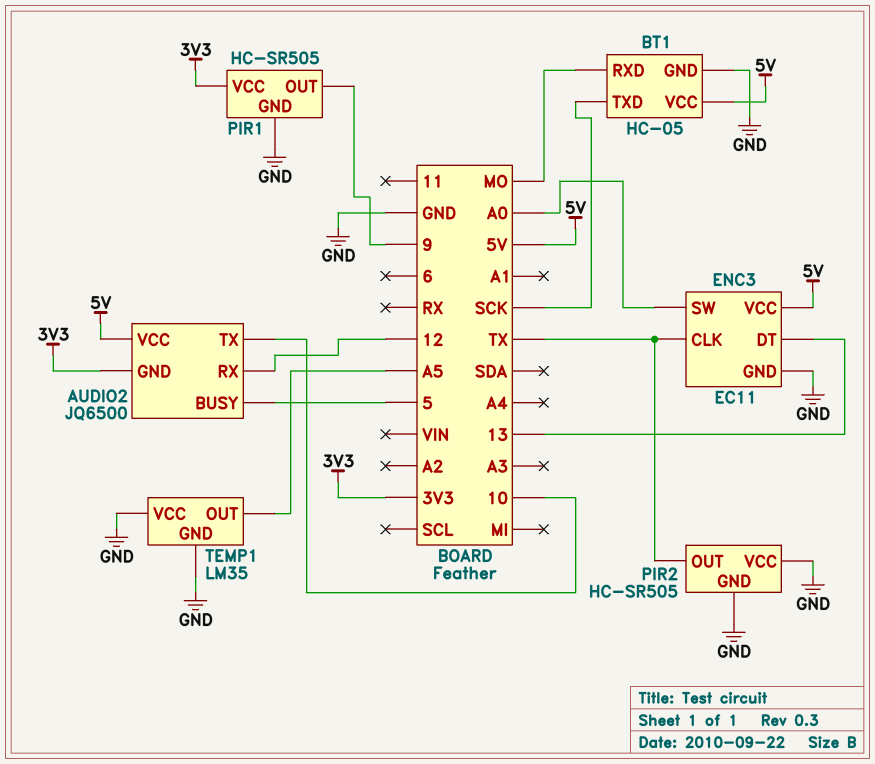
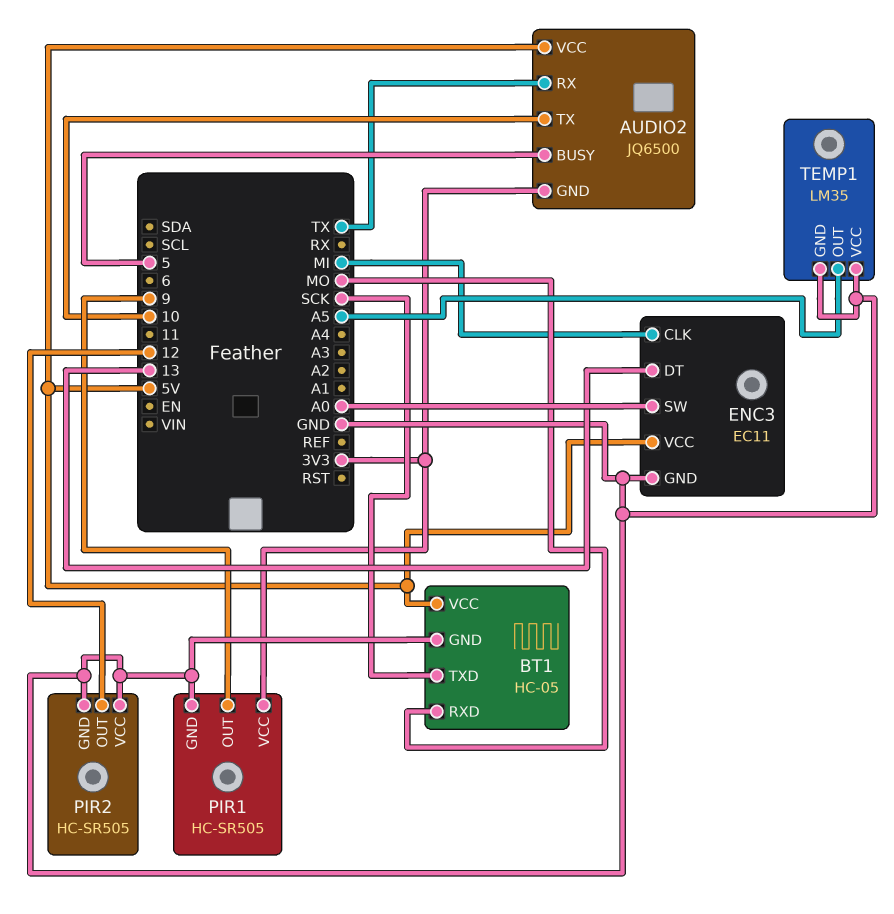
AUDIO2 pin RX: 12 -> TX
ENC3 pin CLK: TX -> MI
PIR2 pin OUT: TX -> 12

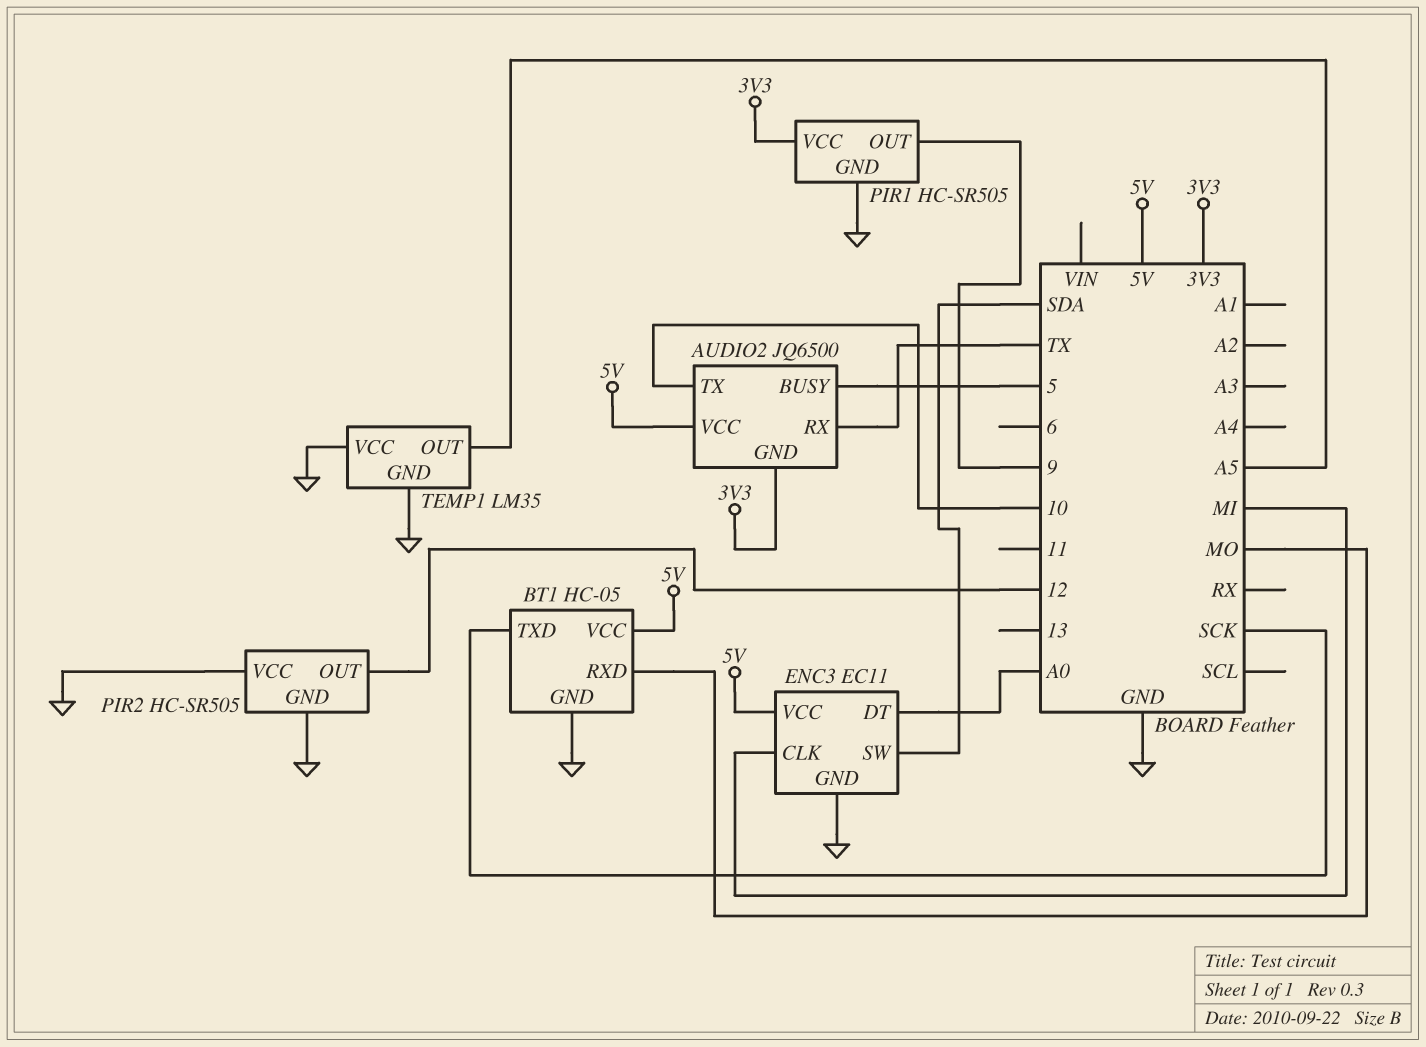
ENC3 pin DT: 13 -> A0
ENC3 pin SW: A0 -> SDA

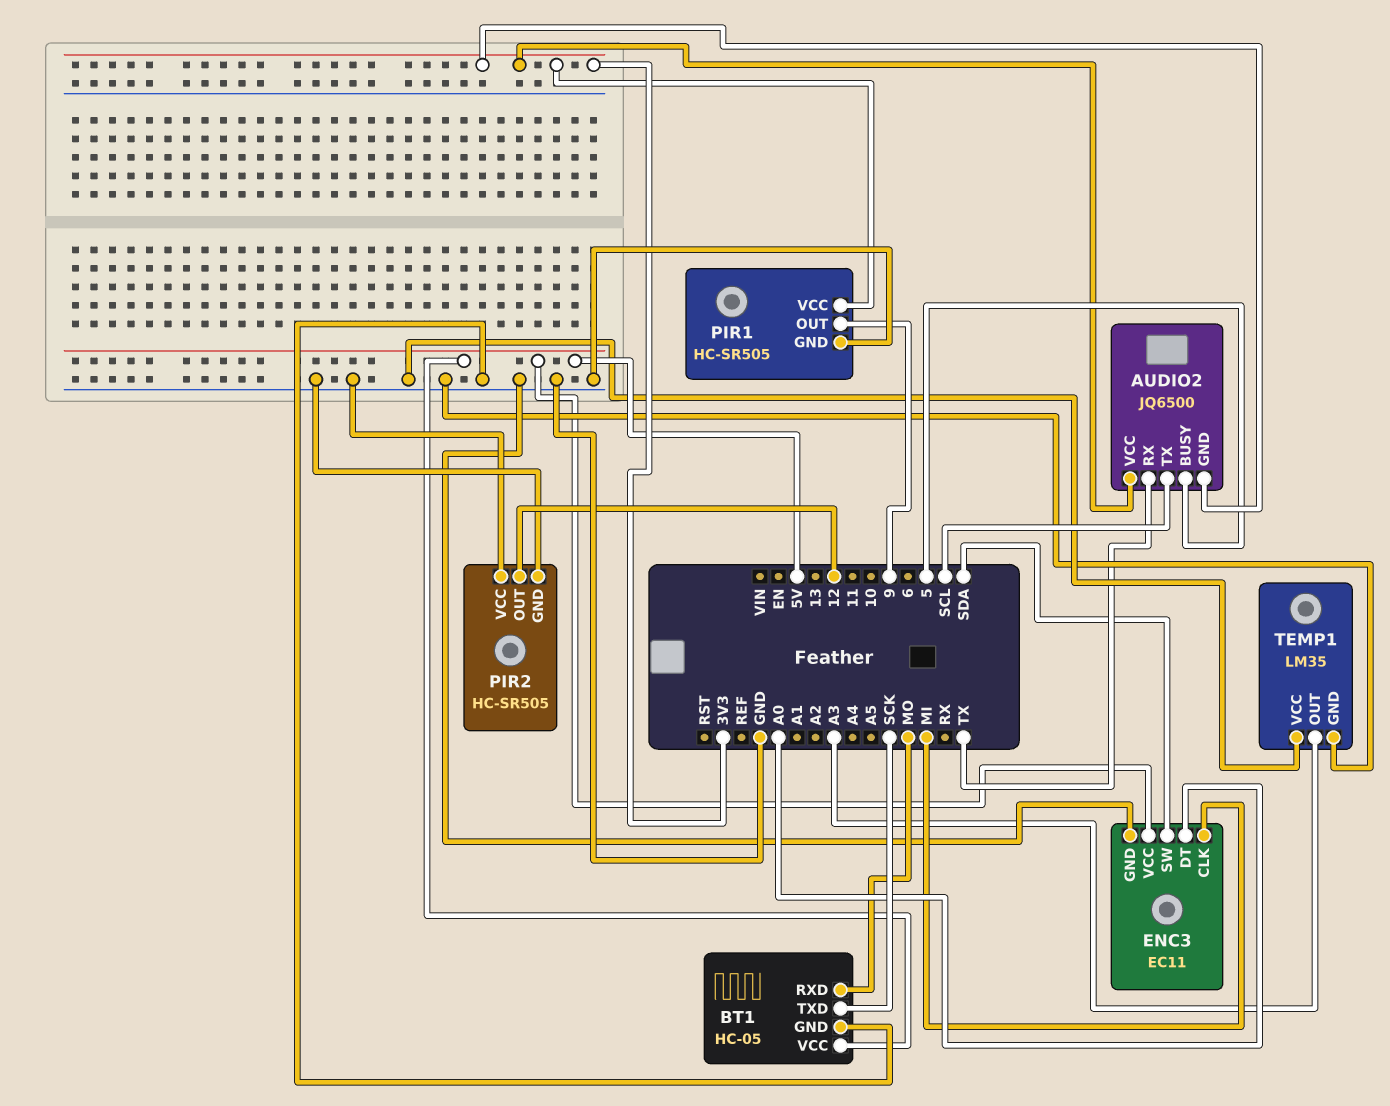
AUDIO2 pin TX: 10 -> SCL
AUDIO2 pin VCC: 5V -> 3V3
TEMP1 pin OUT: A5 -> A3

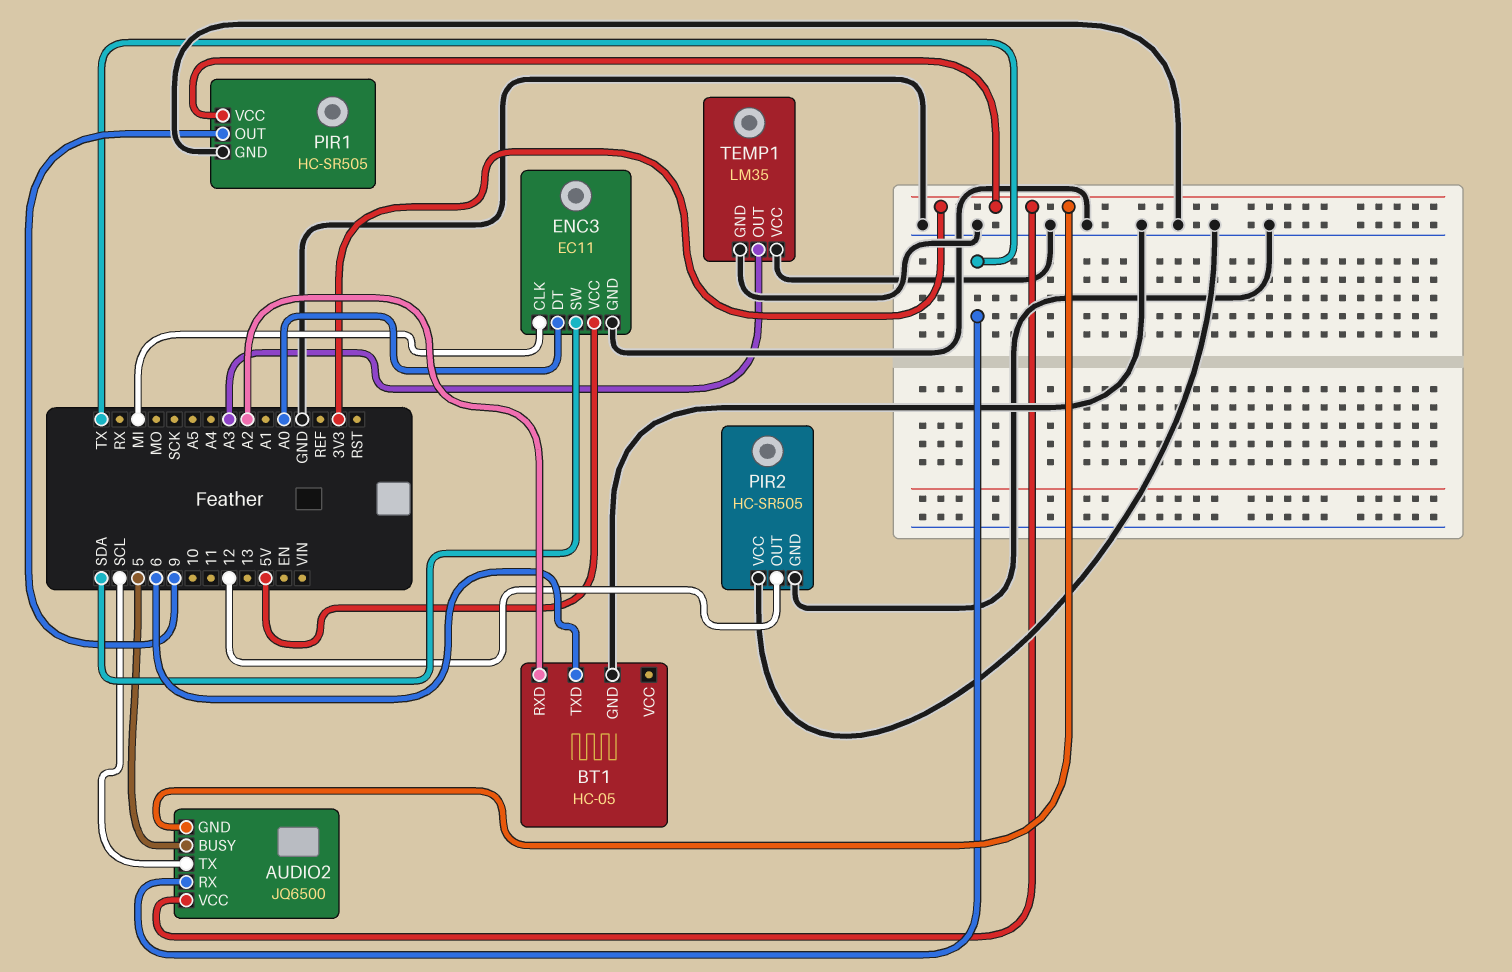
BT1 pin RXD: MO -> A2
BT1 pin TXD: SCK -> 6
BT1 pin VCC: 5V -> none

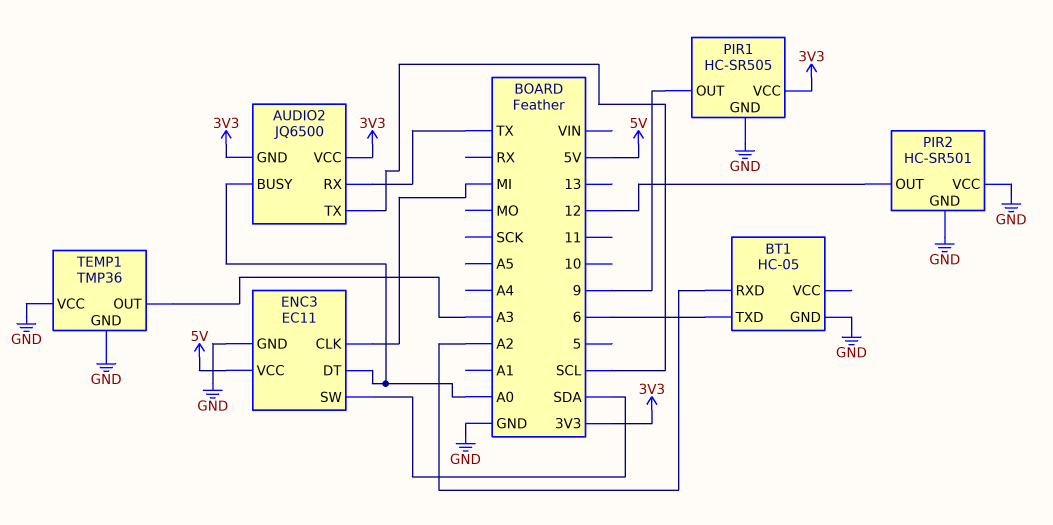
AUDIO2 pin BUSY: 5 -> A0
PIR2: HC-SR505 -> HC-SR501
TEMP1: LM35 -> TMP36

